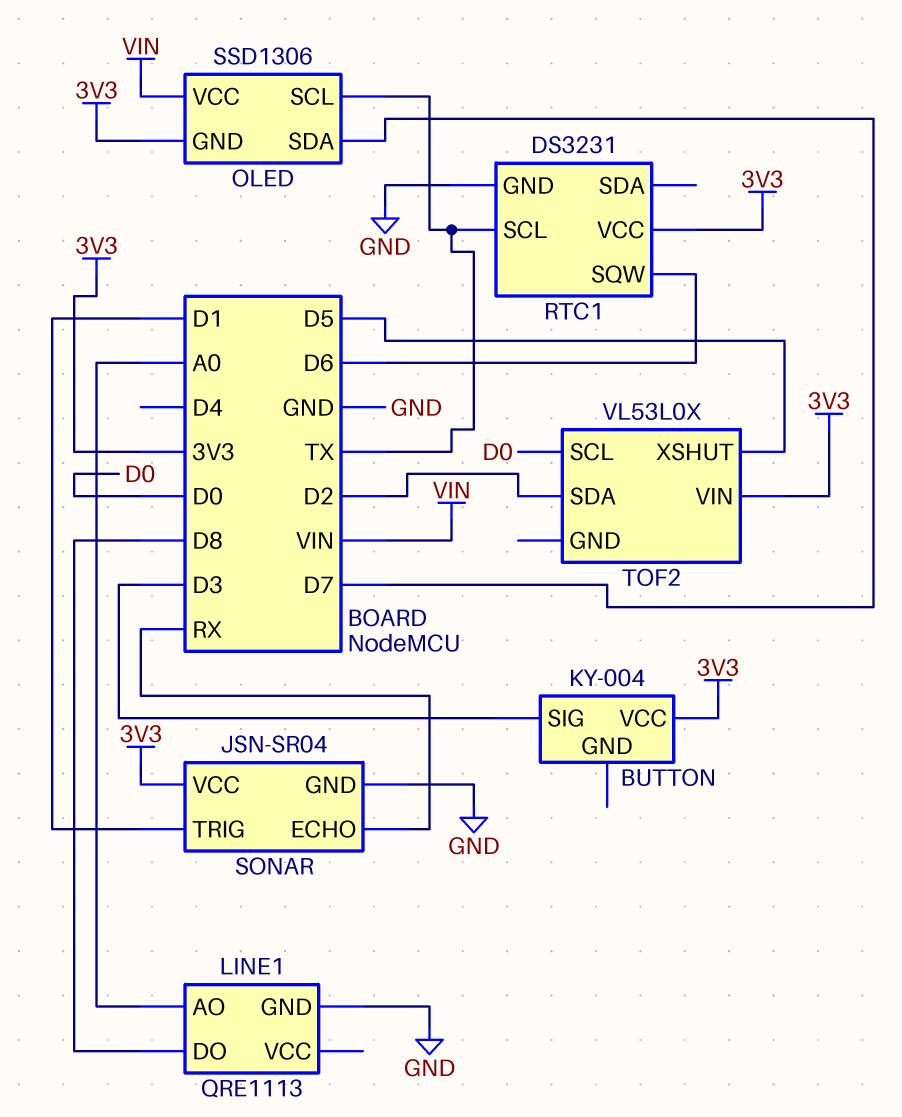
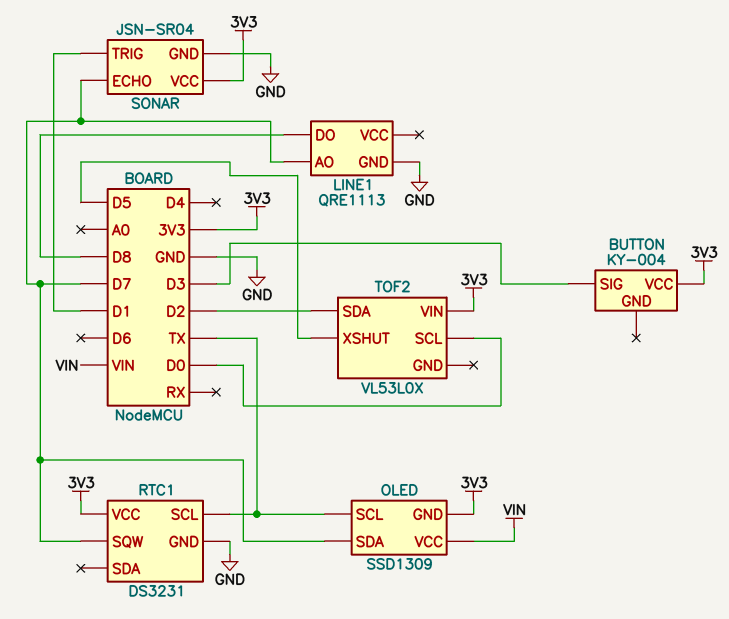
LINE1 pin AO: A0 -> D7
OLED: SSD1306 -> SSD1309
RTC1 pin SQW: D6 -> D7
SONAR pin ECHO: RX -> D7

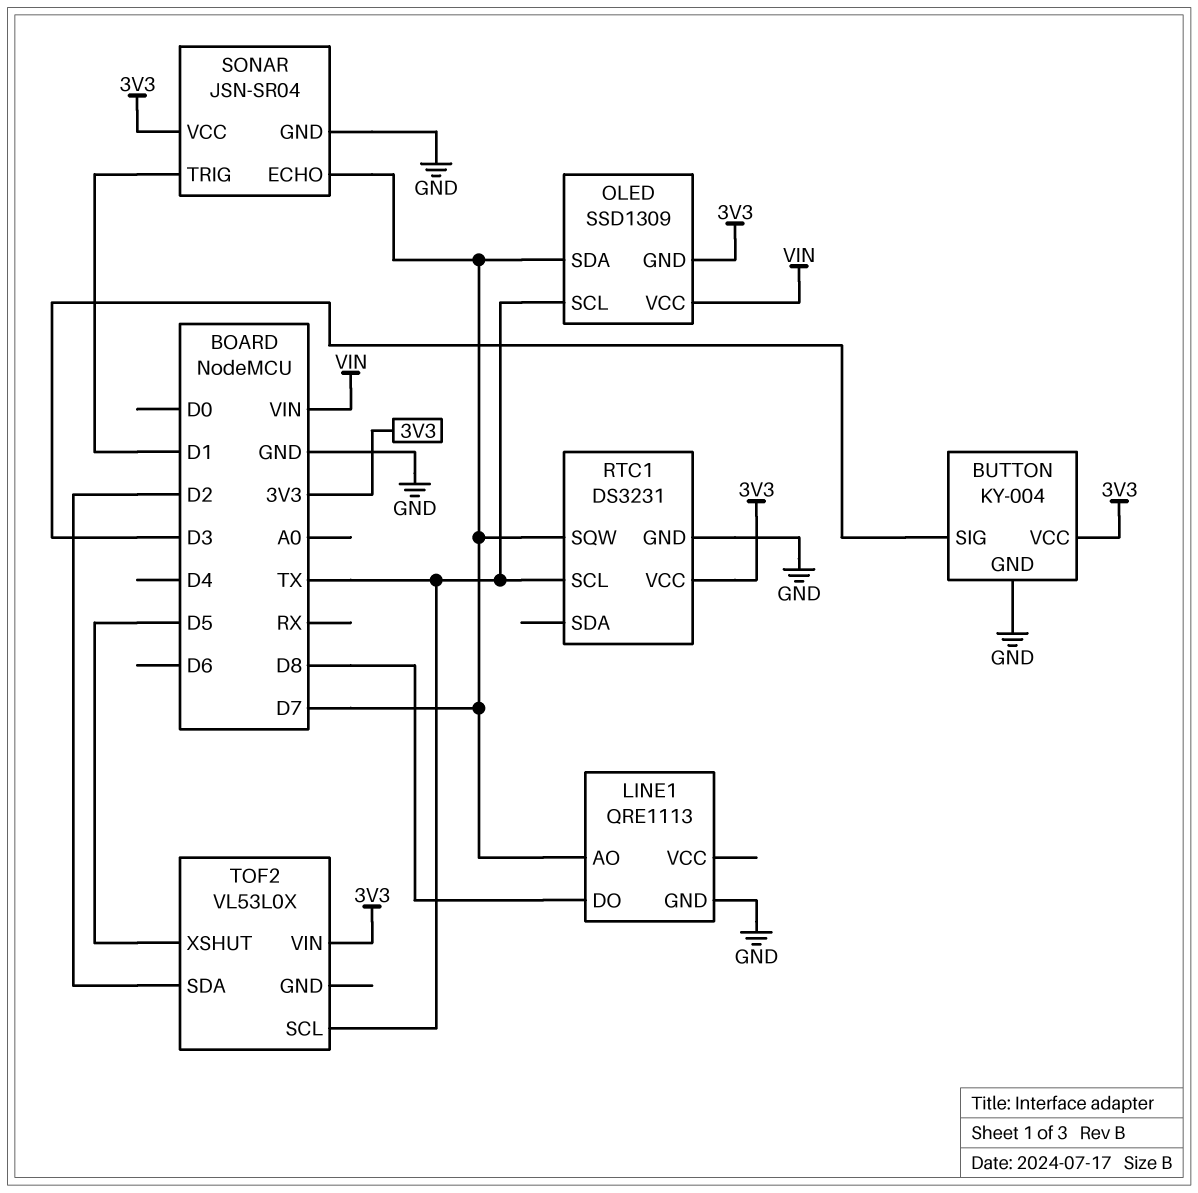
BUTTON pin GND: none -> GND
TOF2 pin SCL: D0 -> TX

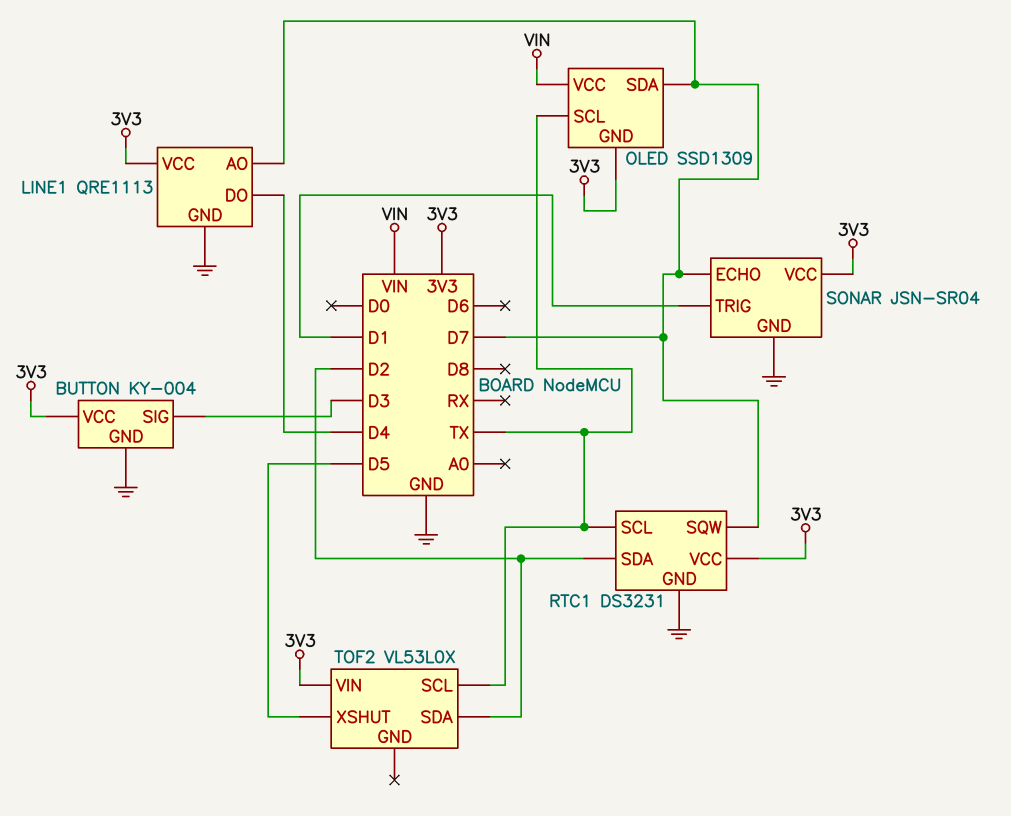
LINE1 pin DO: D8 -> D4
LINE1 pin VCC: none -> 3V3
RTC1 pin SDA: none -> D2

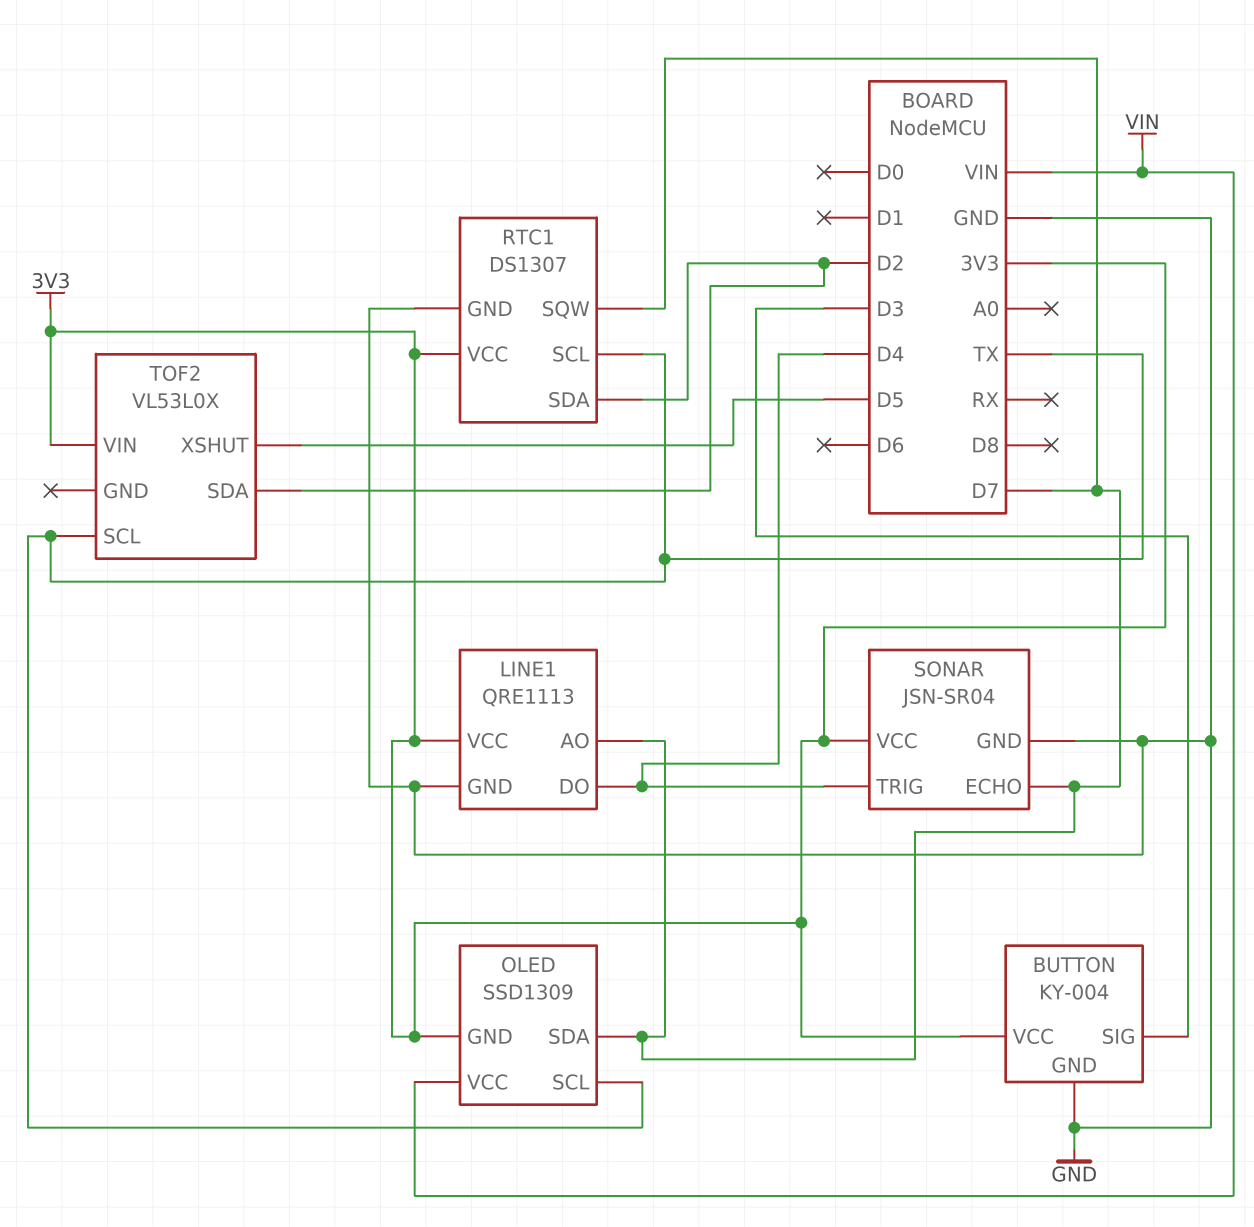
RTC1: DS3231 -> DS1307
SONAR pin TRIG: D1 -> D4

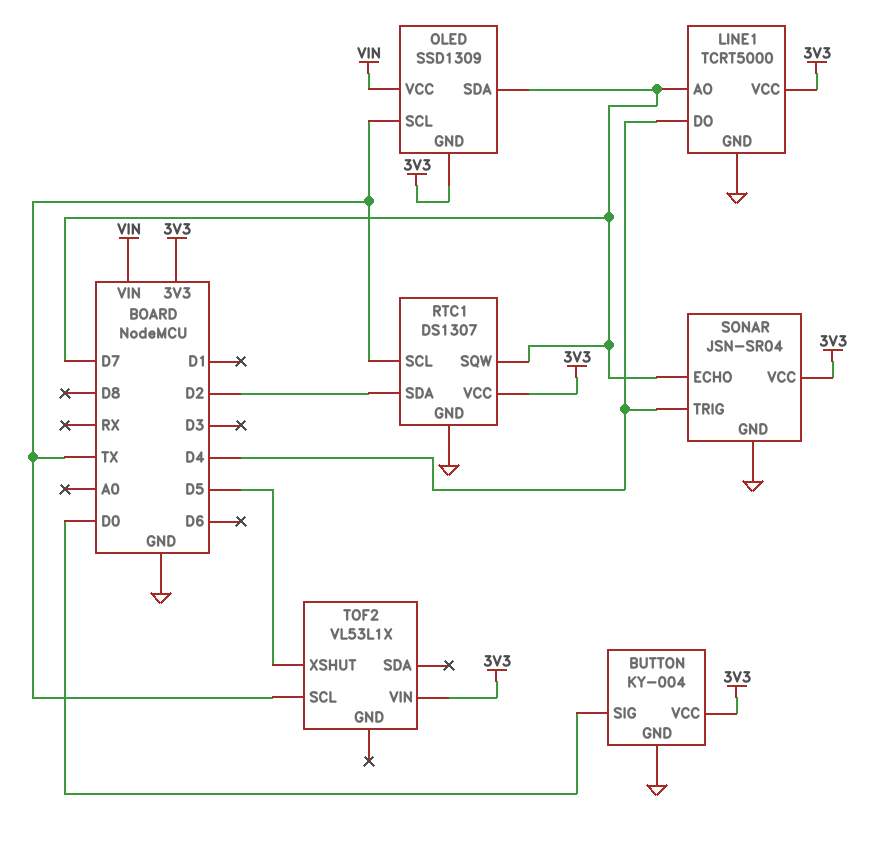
BUTTON pin SIG: D3 -> D0
LINE1: QRE1113 -> TCRT5000
TOF2: VL53L0X -> VL53L1X
TOF2 pin SDA: D2 -> none

